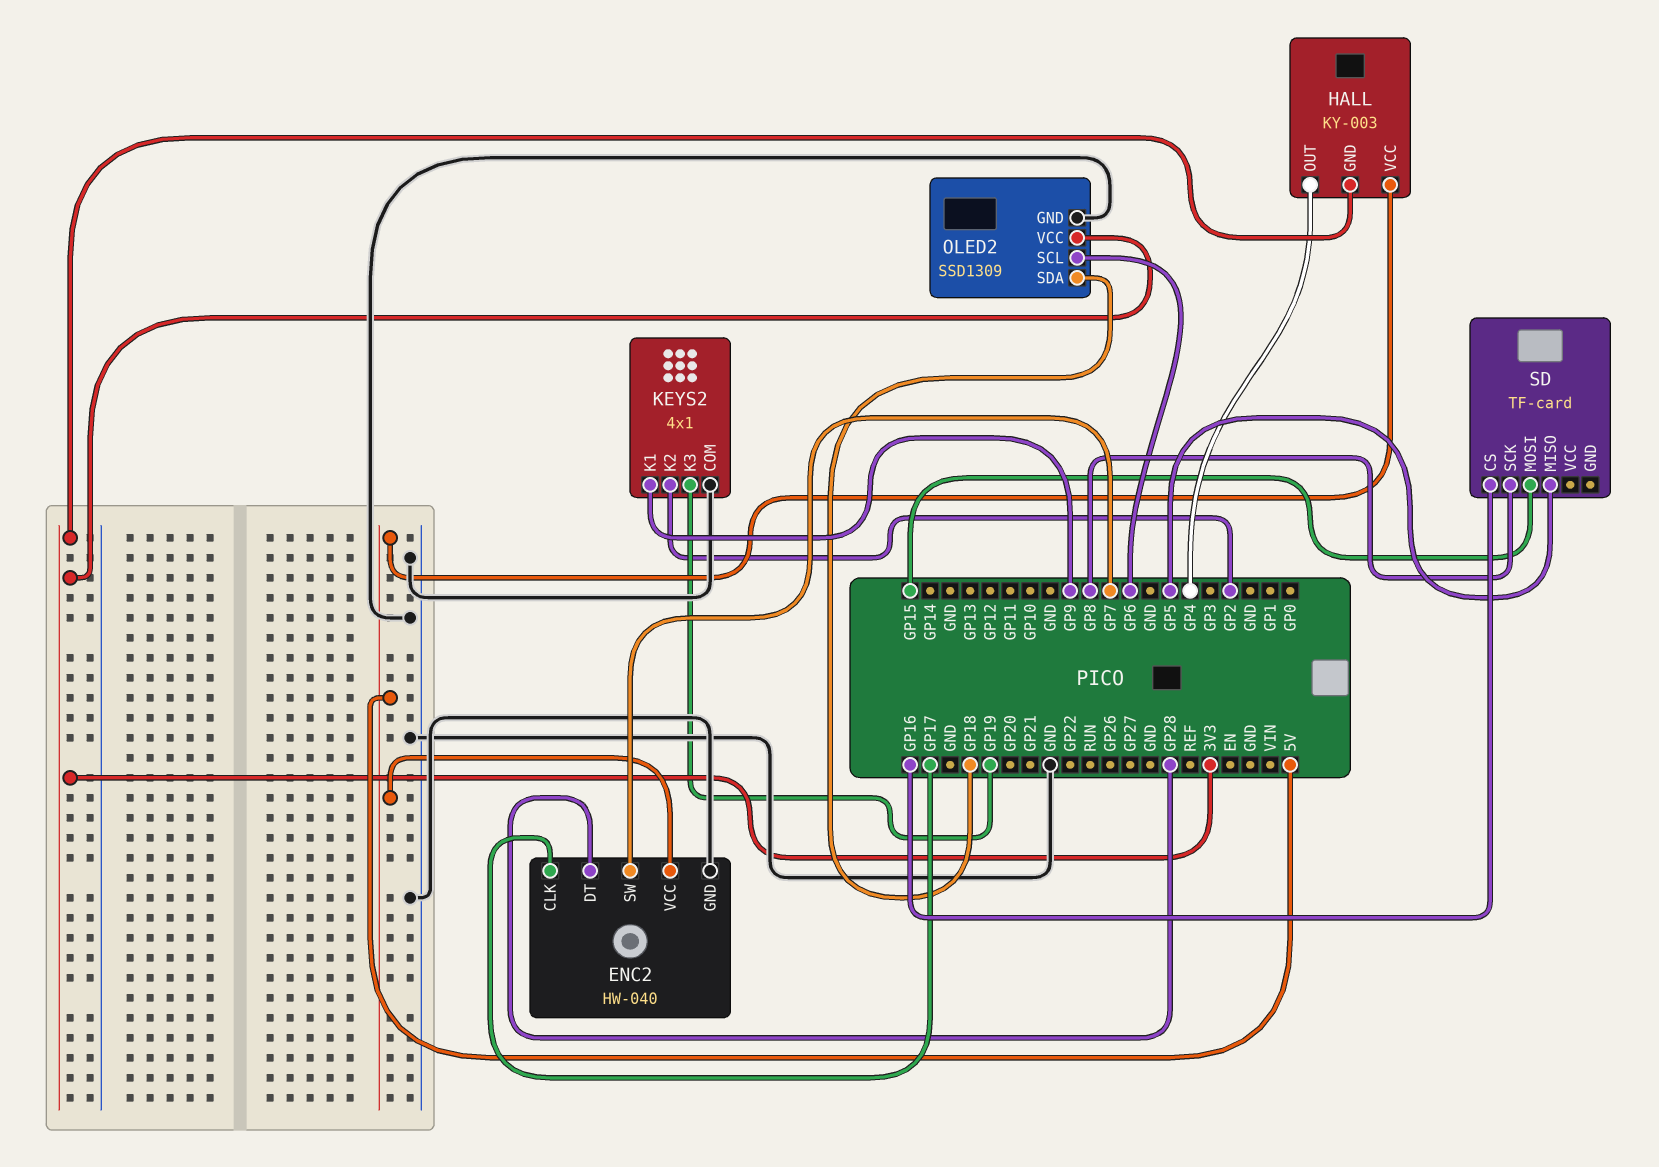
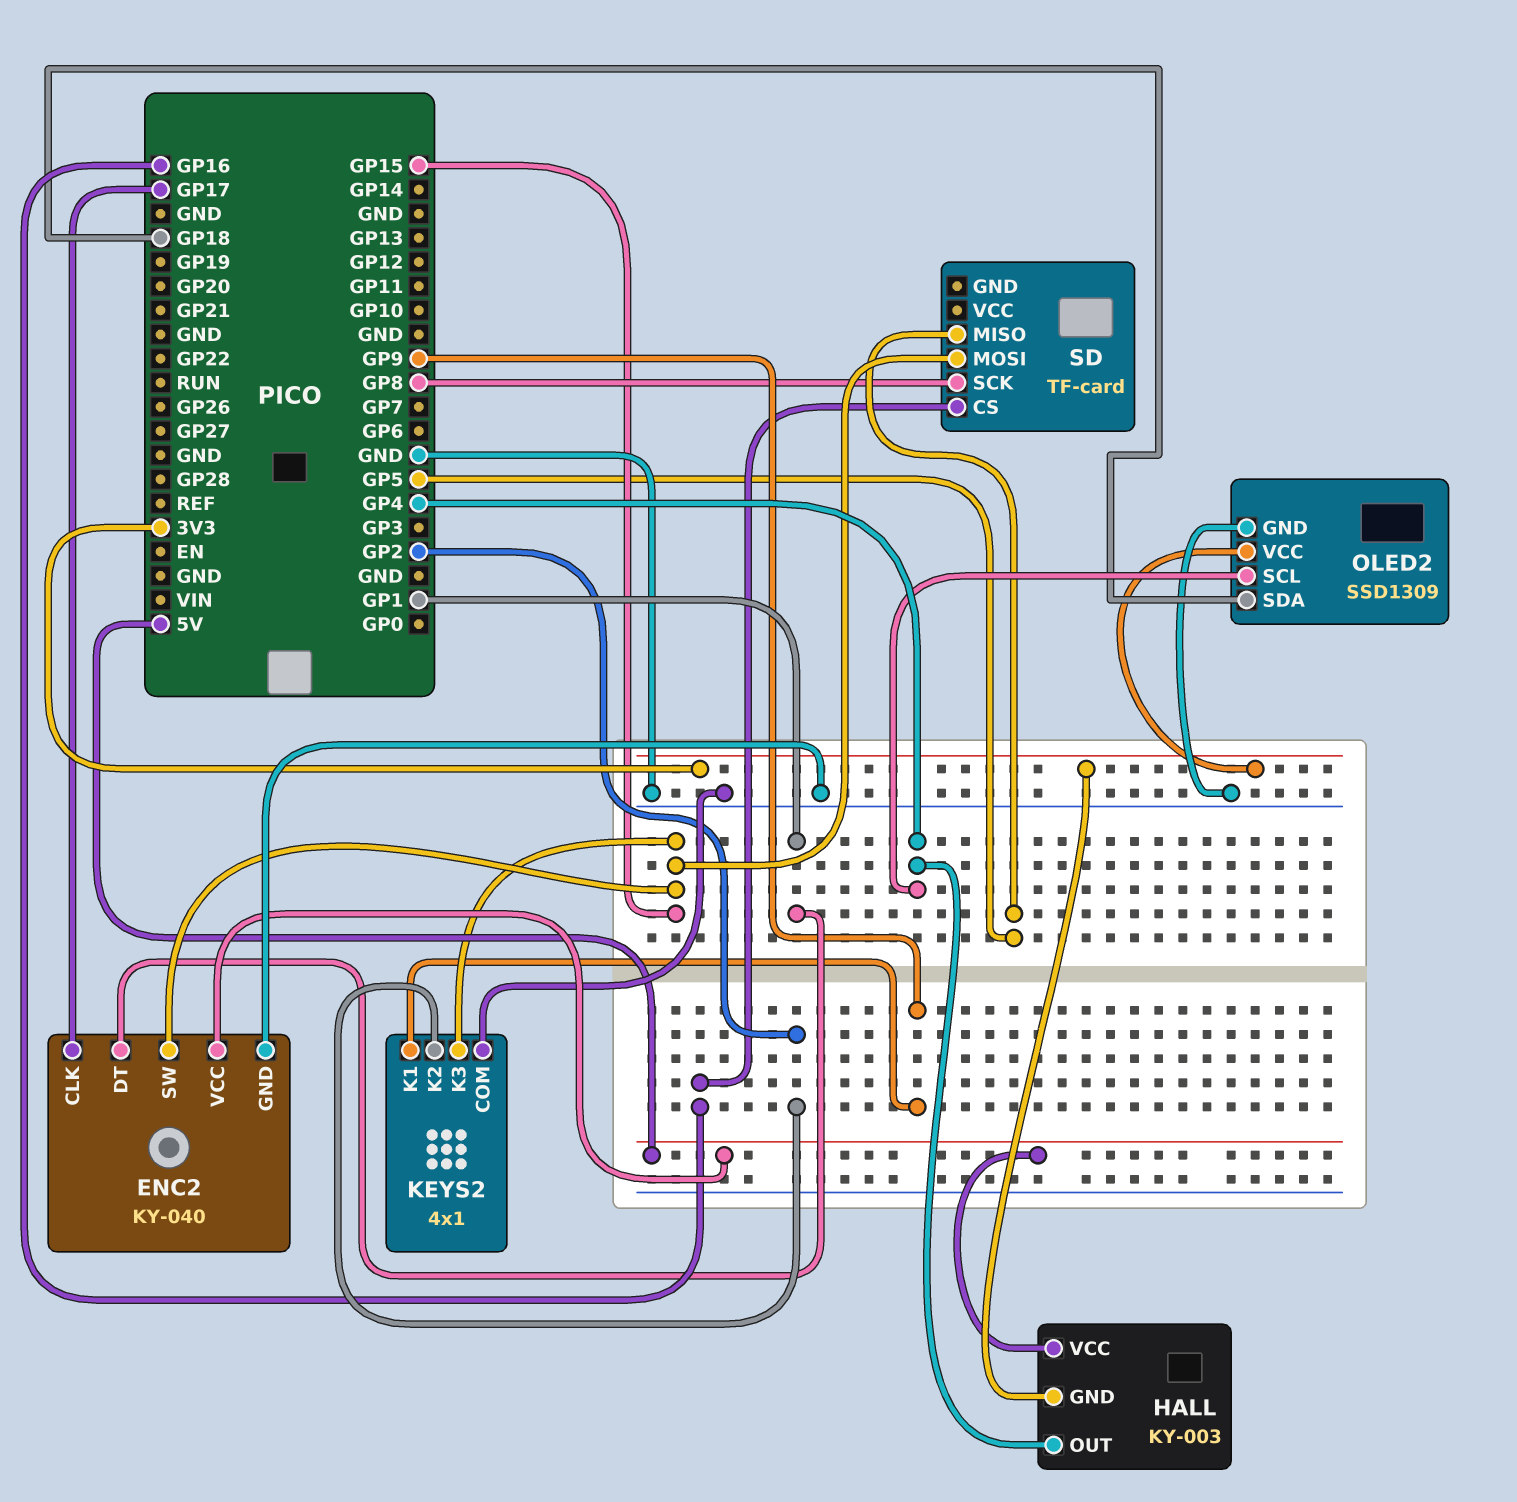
ENC2: HW-040 -> KY-040
ENC2 pin DT: GP28 -> GP1
ENC2 pin SW: GP7 -> GP15
KEYS2 pin K3: GP19 -> GP15
OLED2 pin SCL: GP6 -> GP4

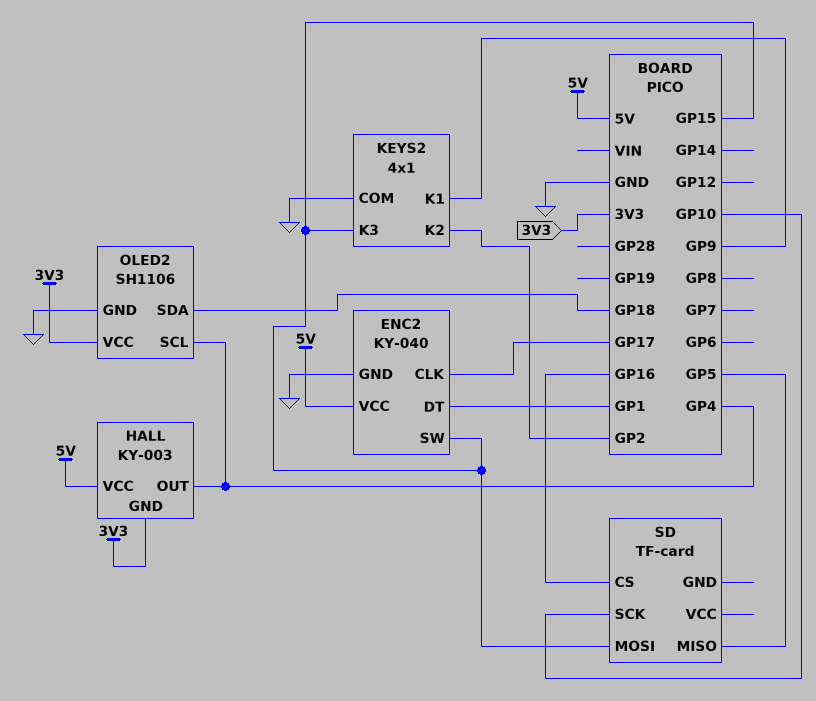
OLED2: SSD1309 -> SH1106
SD pin SCK: GP8 -> GP10

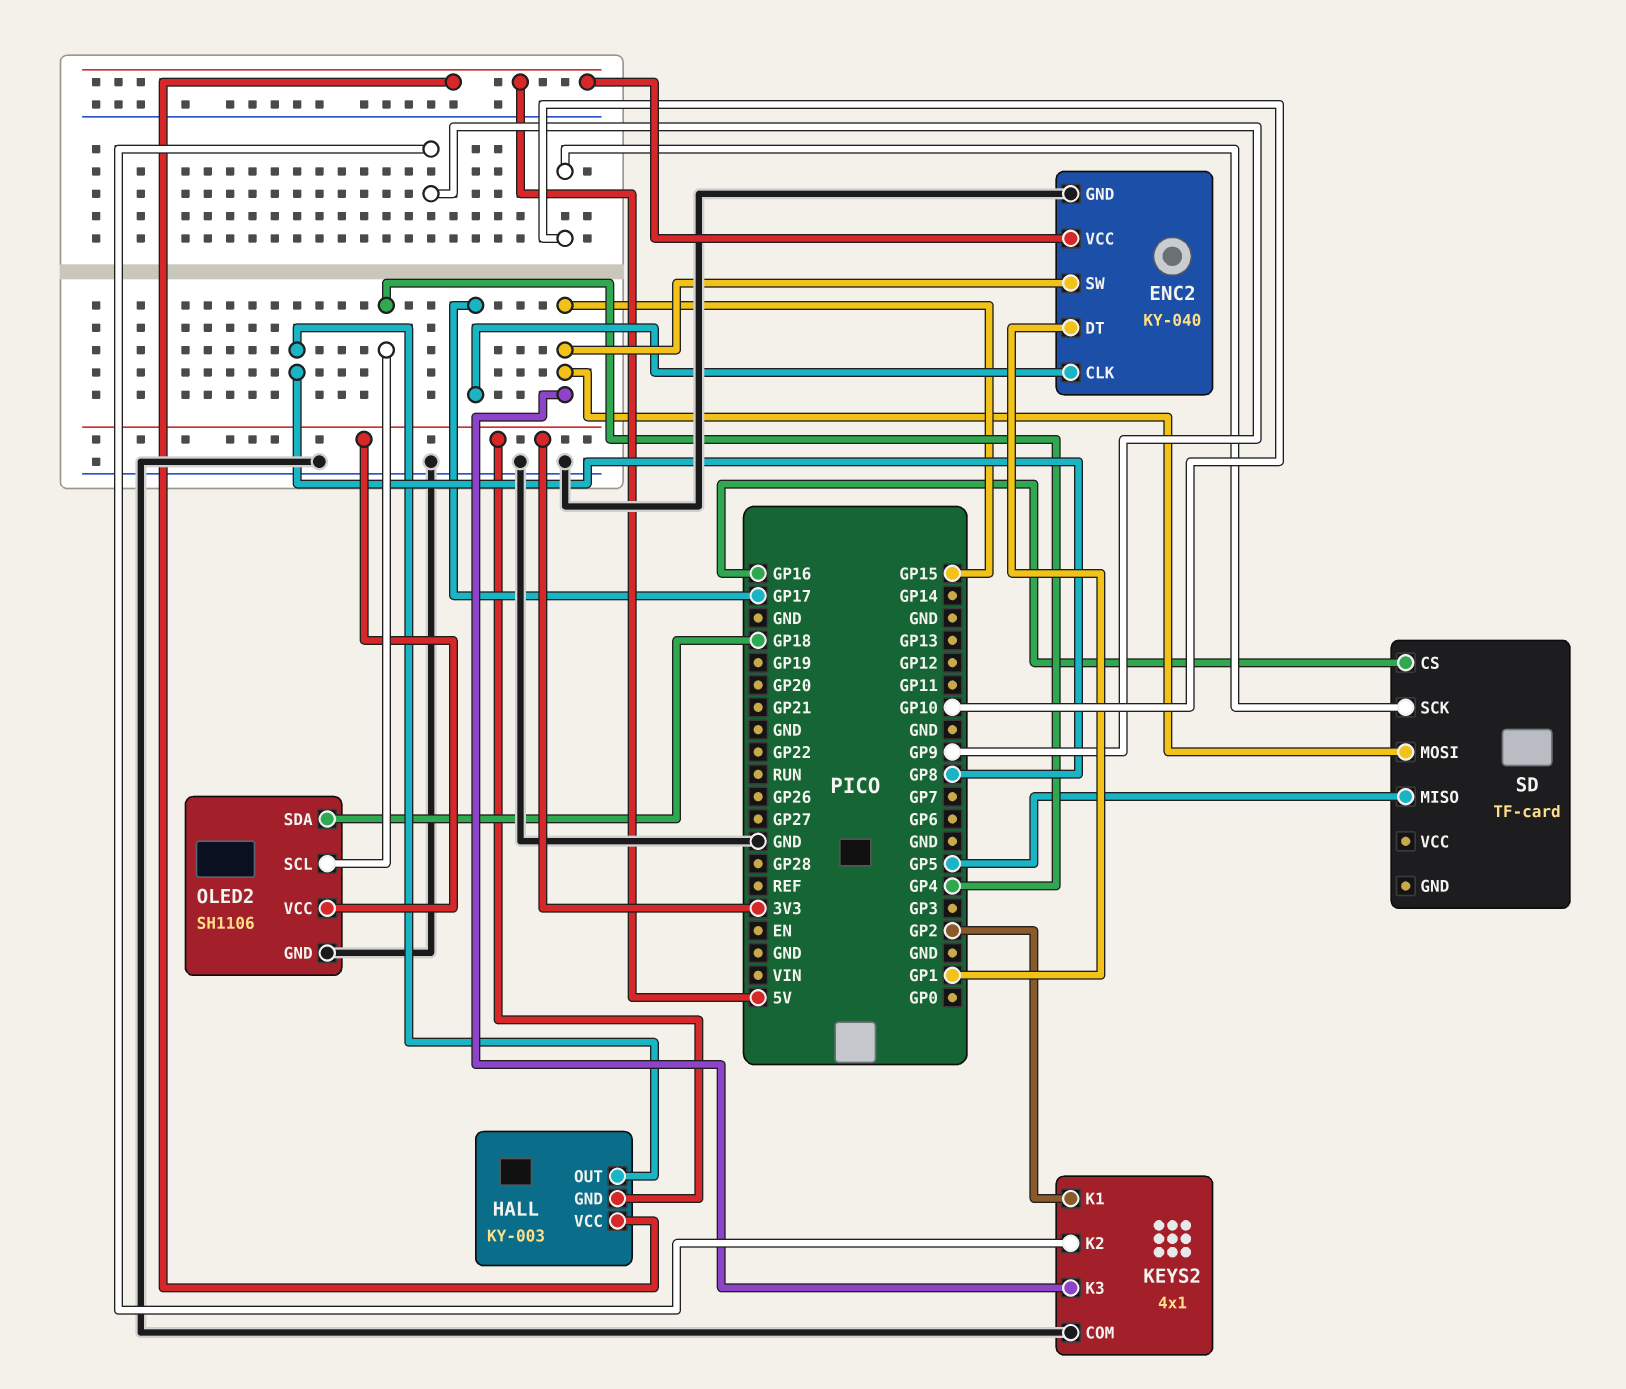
HALL pin OUT: GP4 -> GP8
KEYS2 pin K1: GP9 -> GP2
KEYS2 pin K2: GP2 -> GP9

